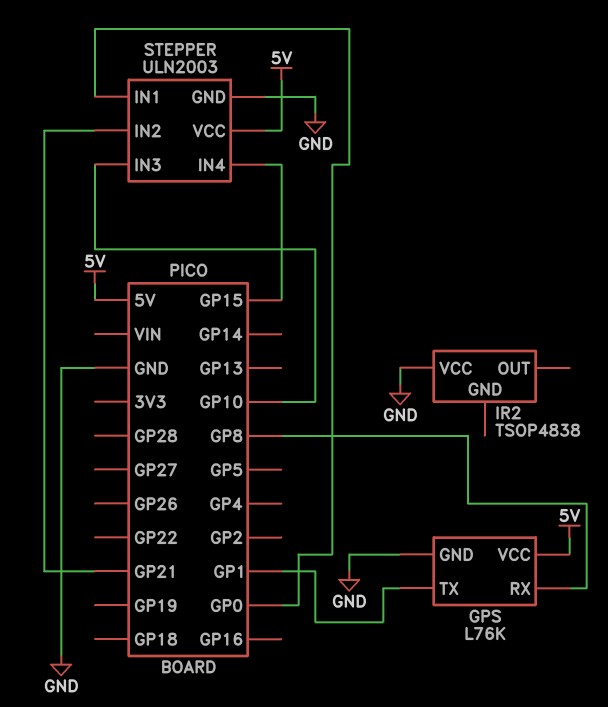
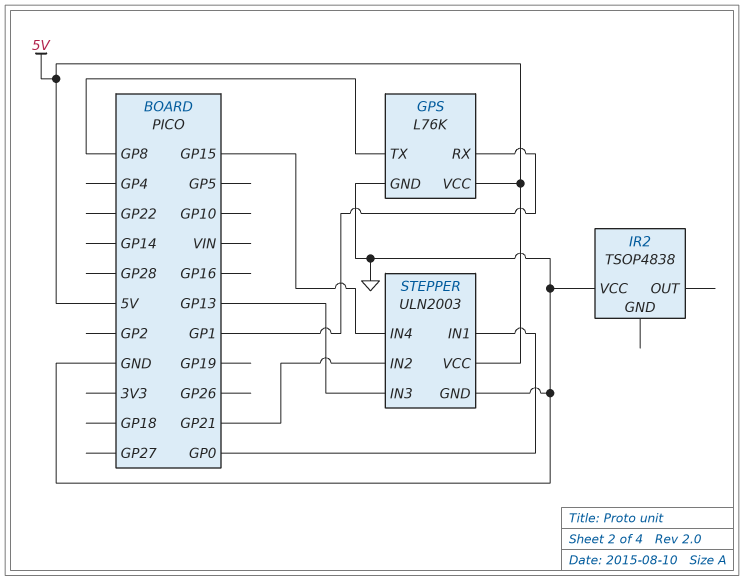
GPS pin RX: GP8 -> GP1
GPS pin TX: GP1 -> GP8
STEPPER pin IN3: GP10 -> GP13

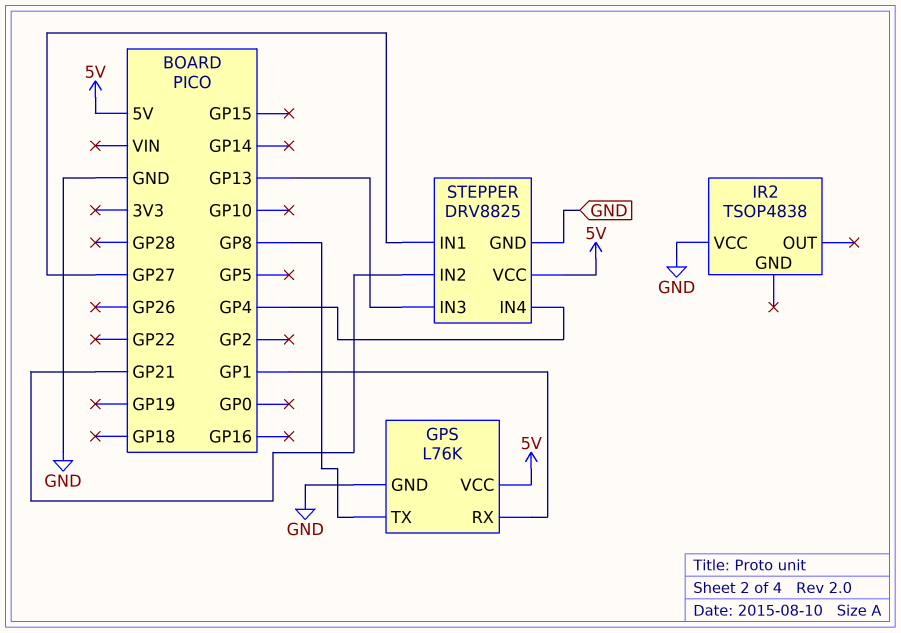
STEPPER: ULN2003 -> DRV8825
STEPPER pin IN1: GP0 -> GP27
STEPPER pin IN4: GP15 -> GP4

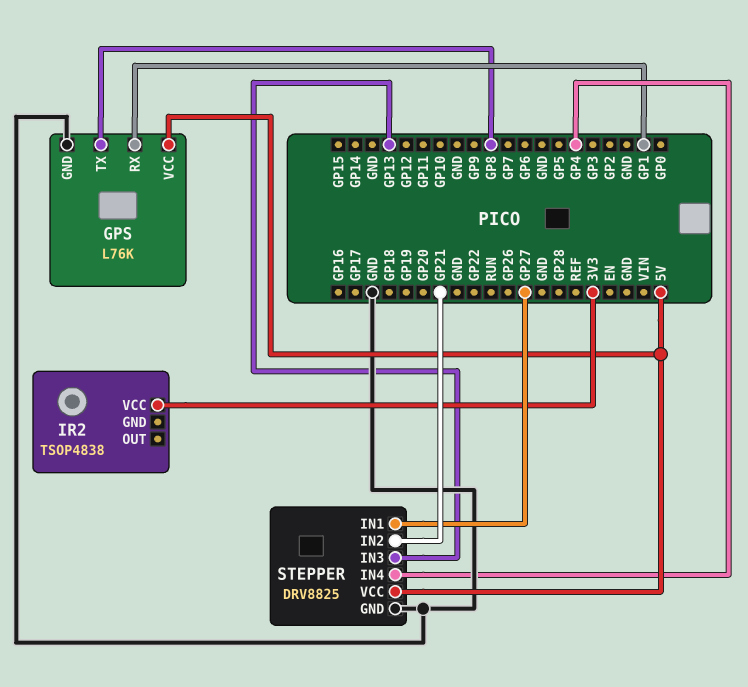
IR2 pin VCC: GND -> 3V3

